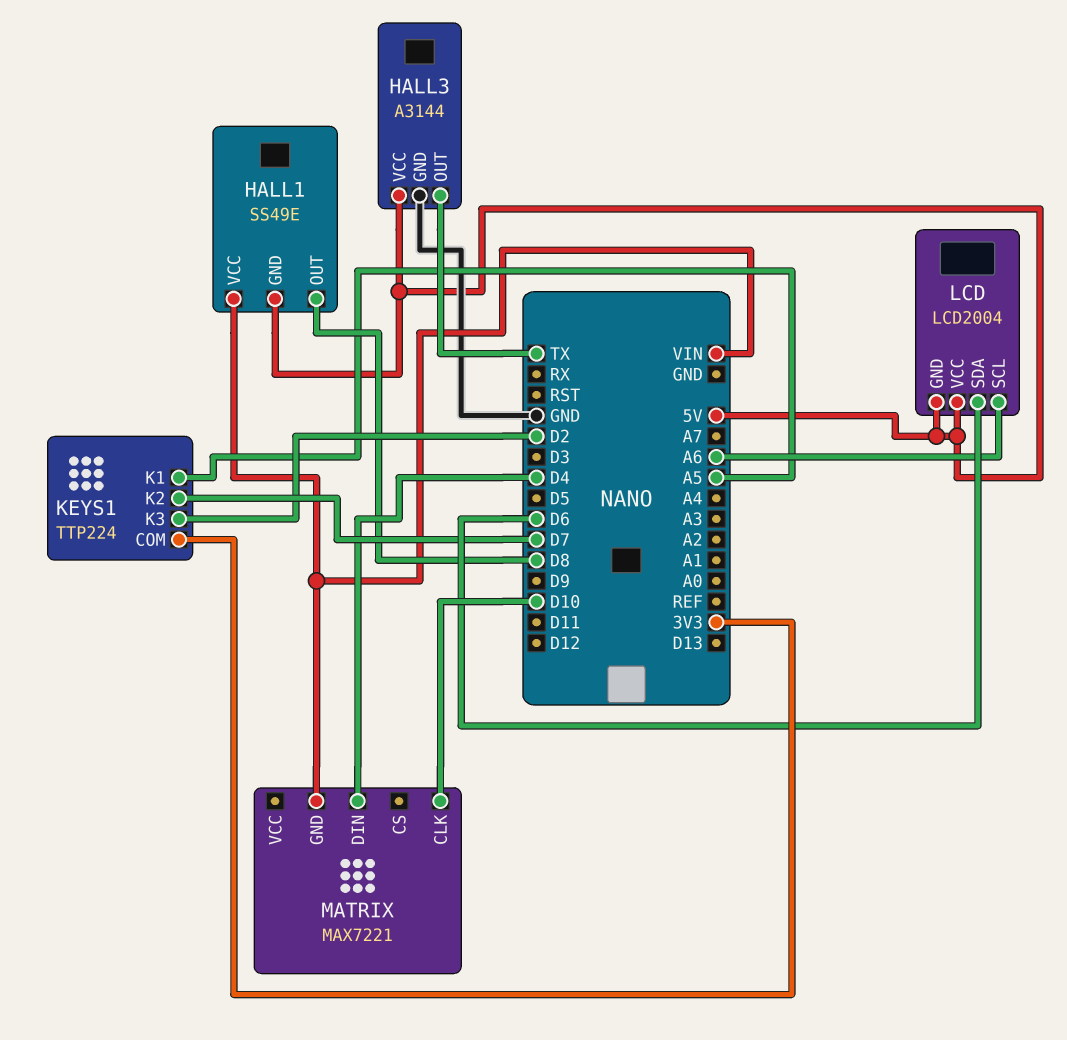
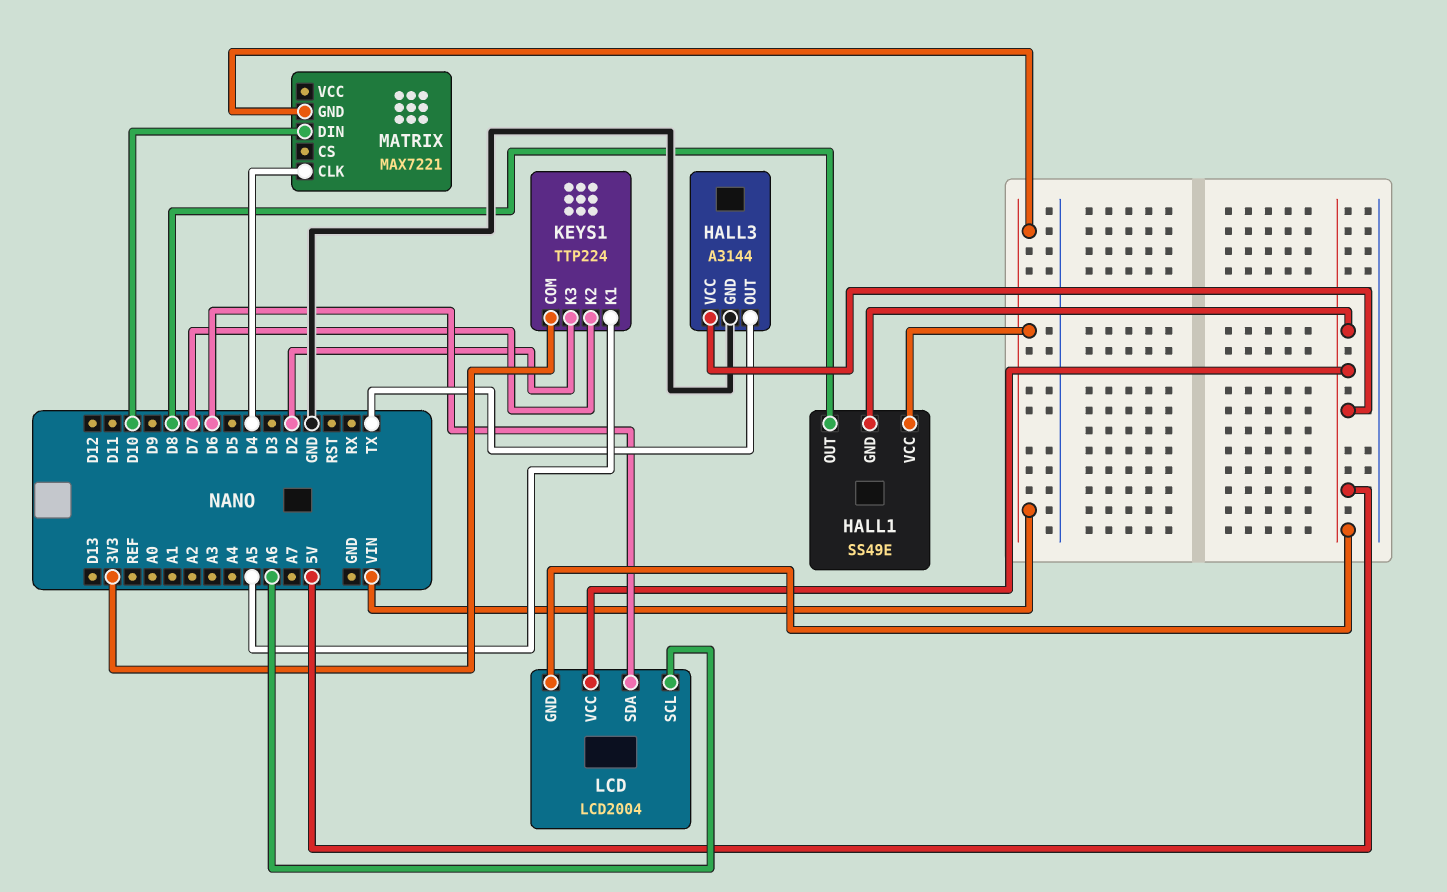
MATRIX pin CLK: D10 -> D4
MATRIX pin DIN: D4 -> D10

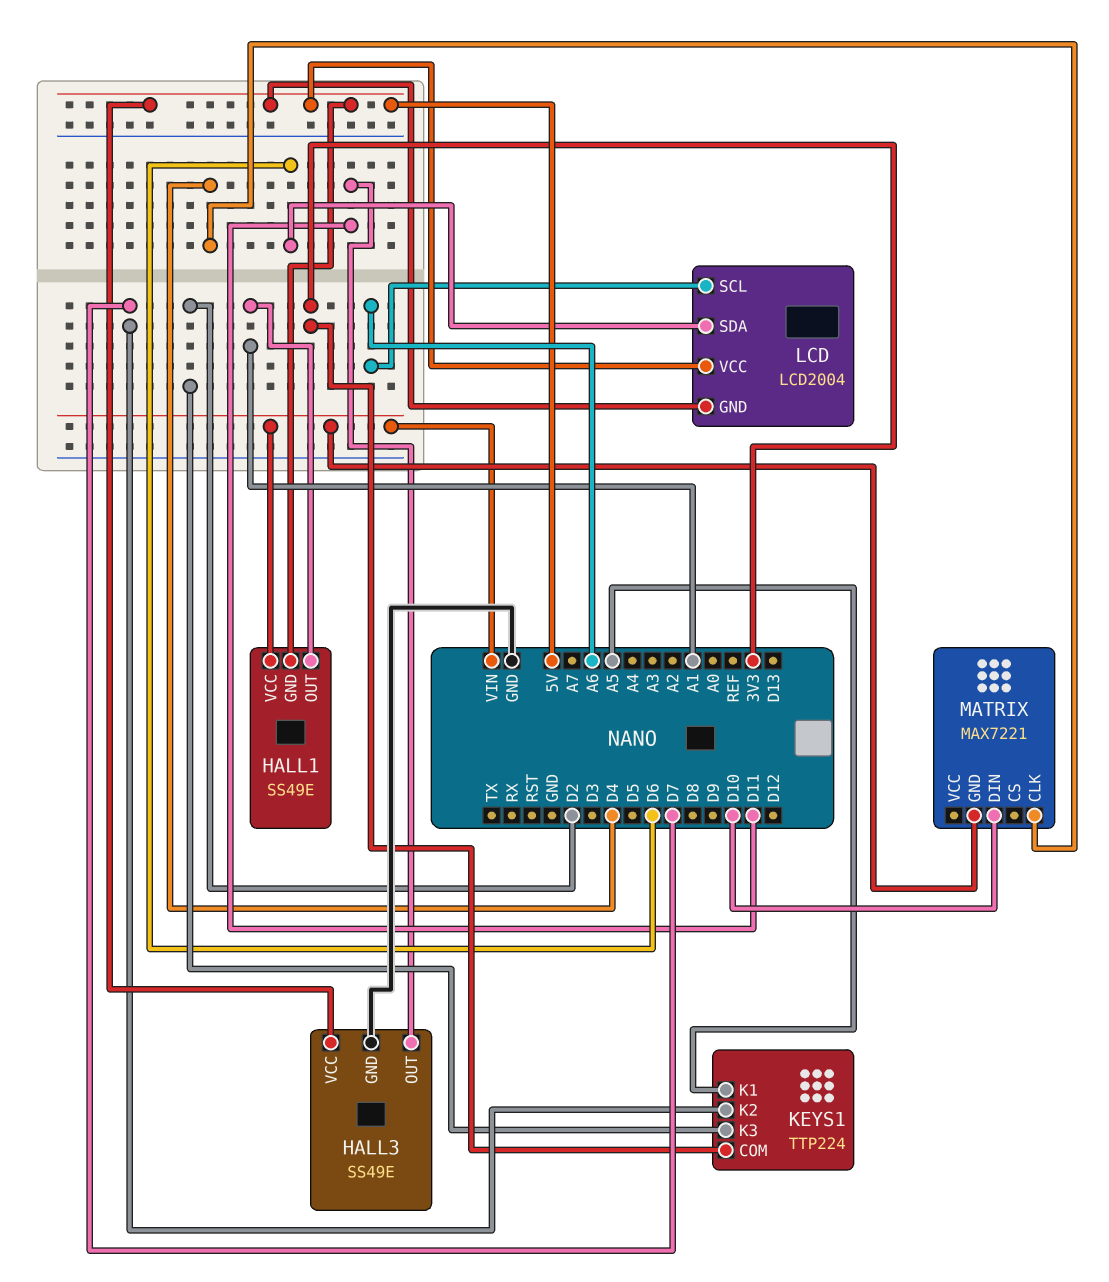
HALL1 pin OUT: D8 -> A1
HALL3: A3144 -> SS49E
HALL3 pin OUT: TX -> D11

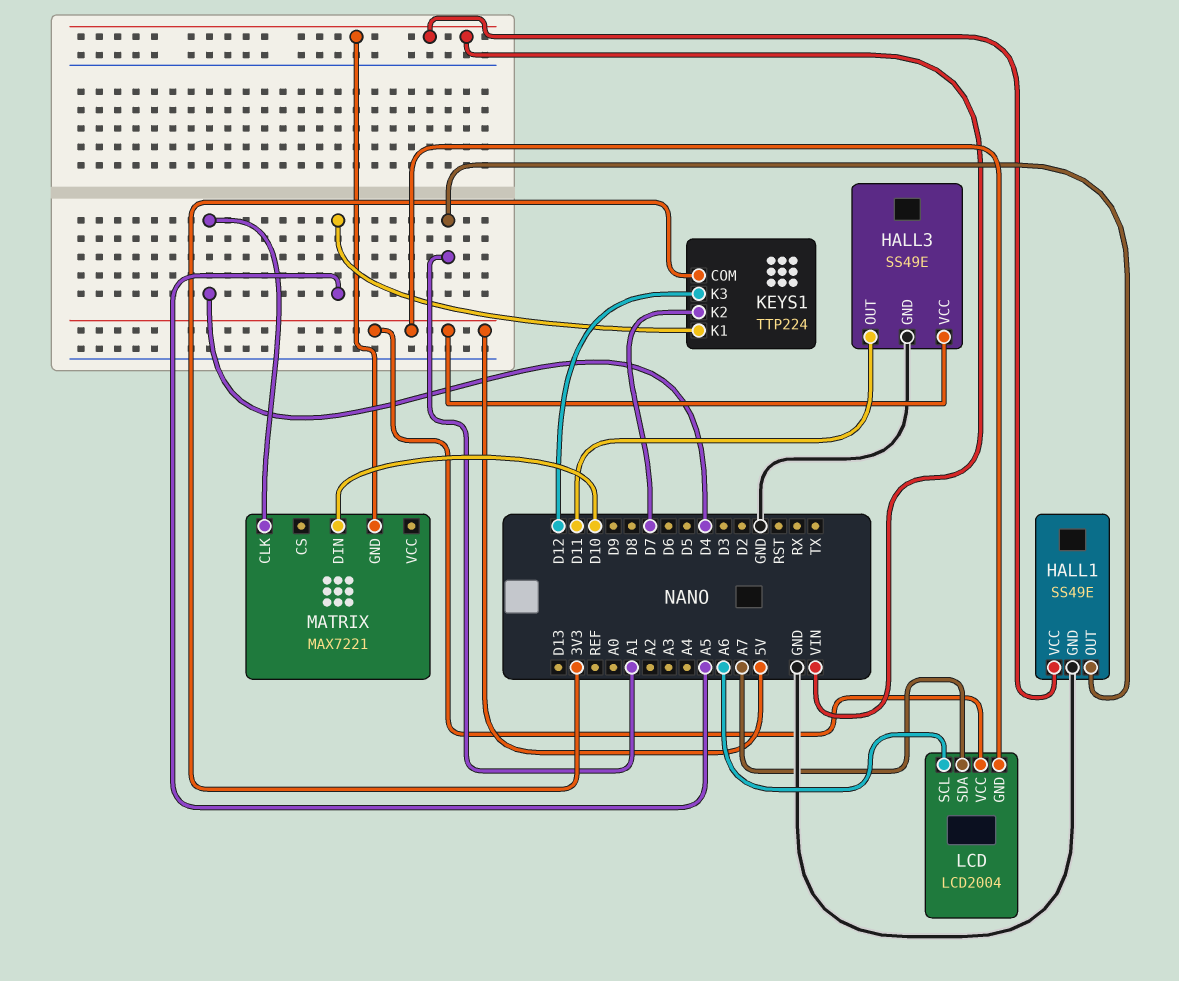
HALL1 pin GND: 5V -> GND
KEYS1 pin K3: D2 -> D12
LCD pin SDA: D6 -> A7

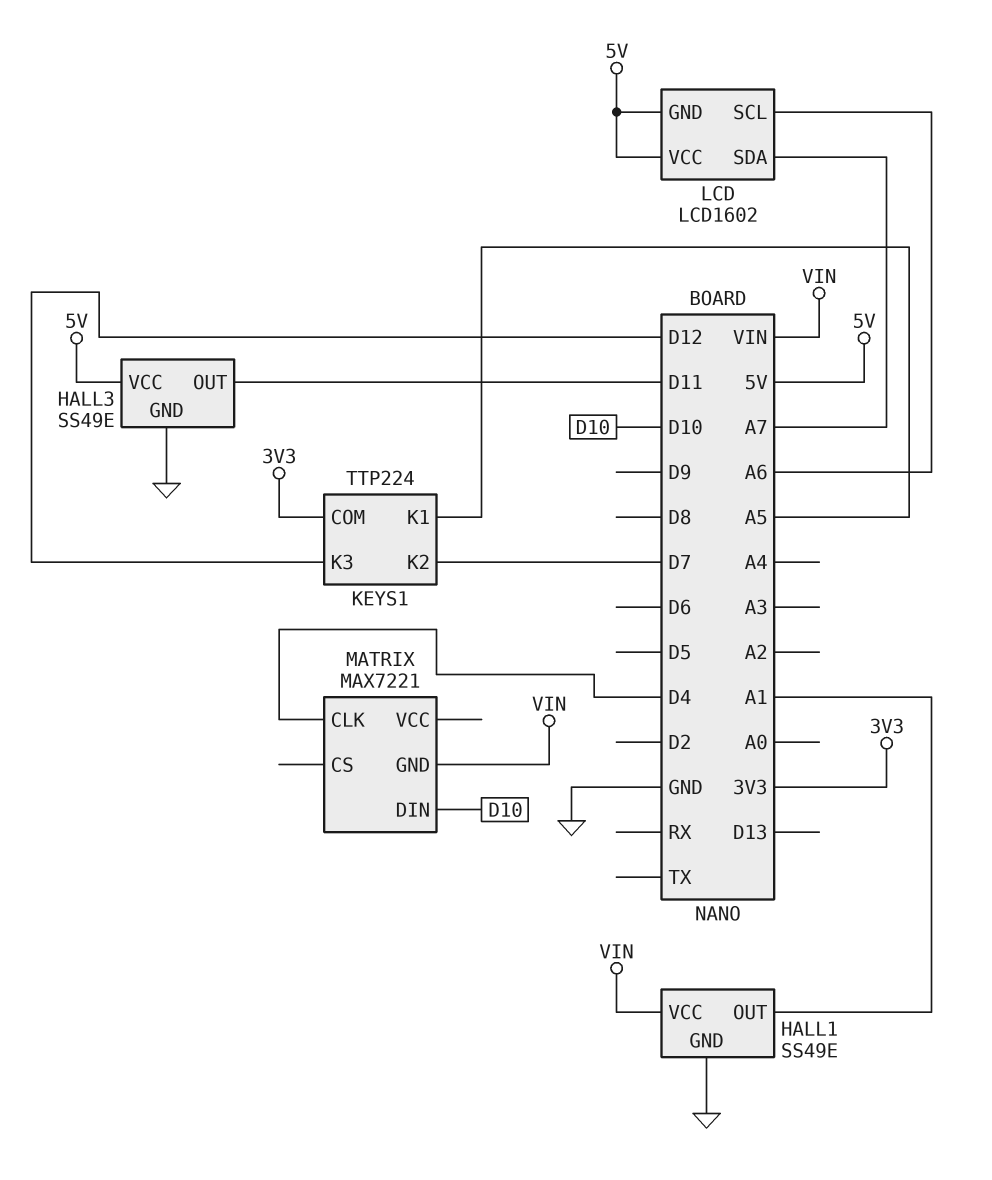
LCD: LCD2004 -> LCD1602

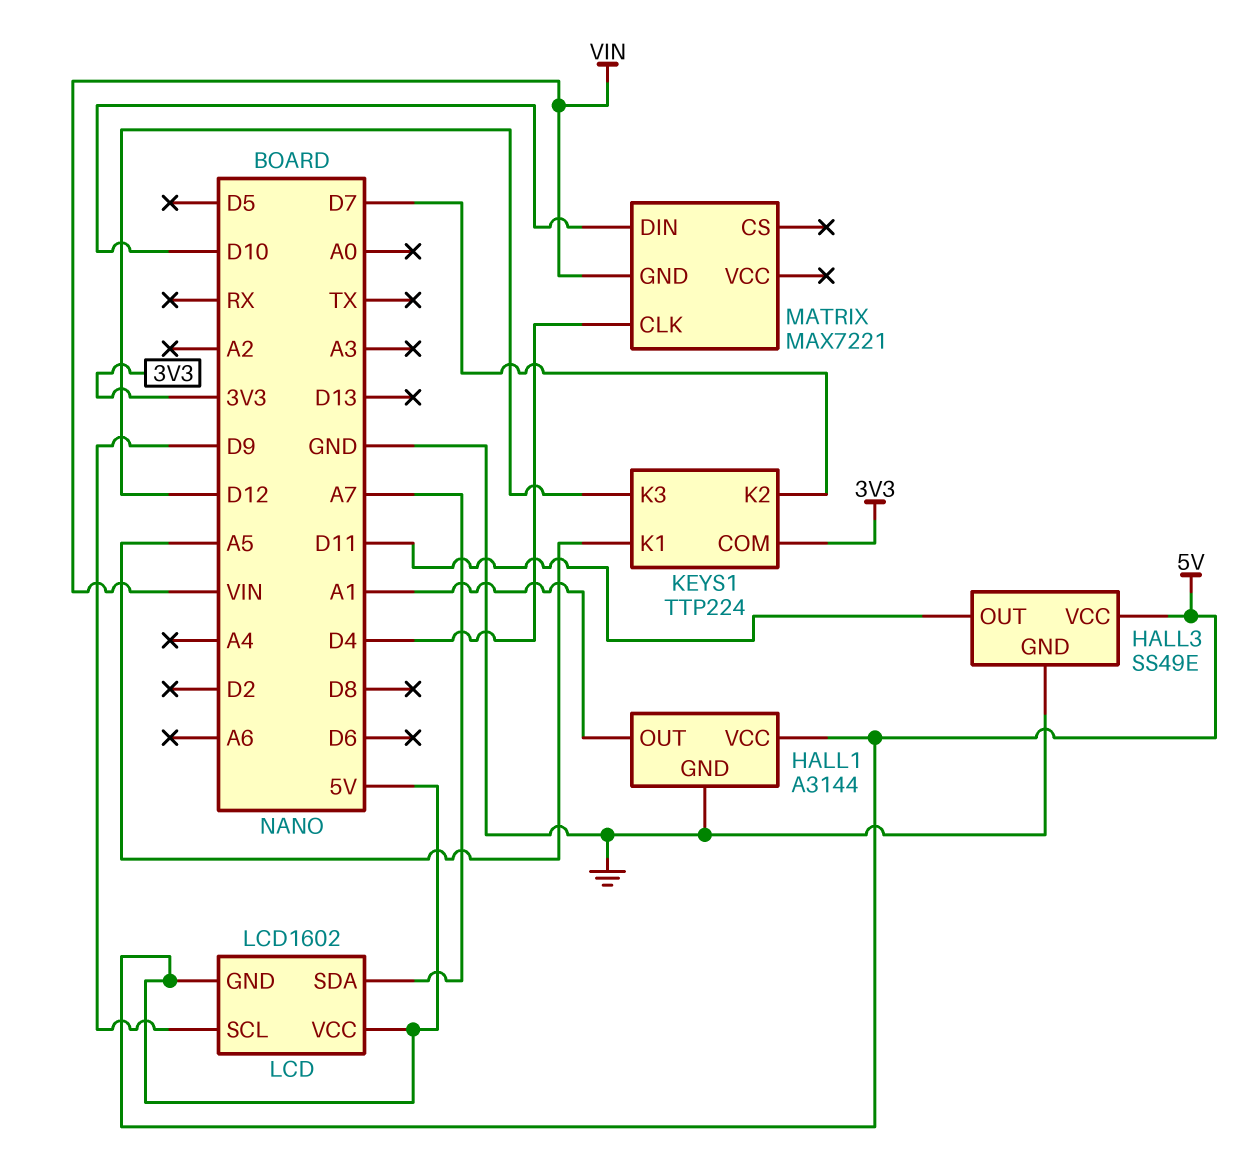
HALL1: SS49E -> A3144
HALL1 pin VCC: VIN -> 5V
LCD pin SCL: A6 -> D9

